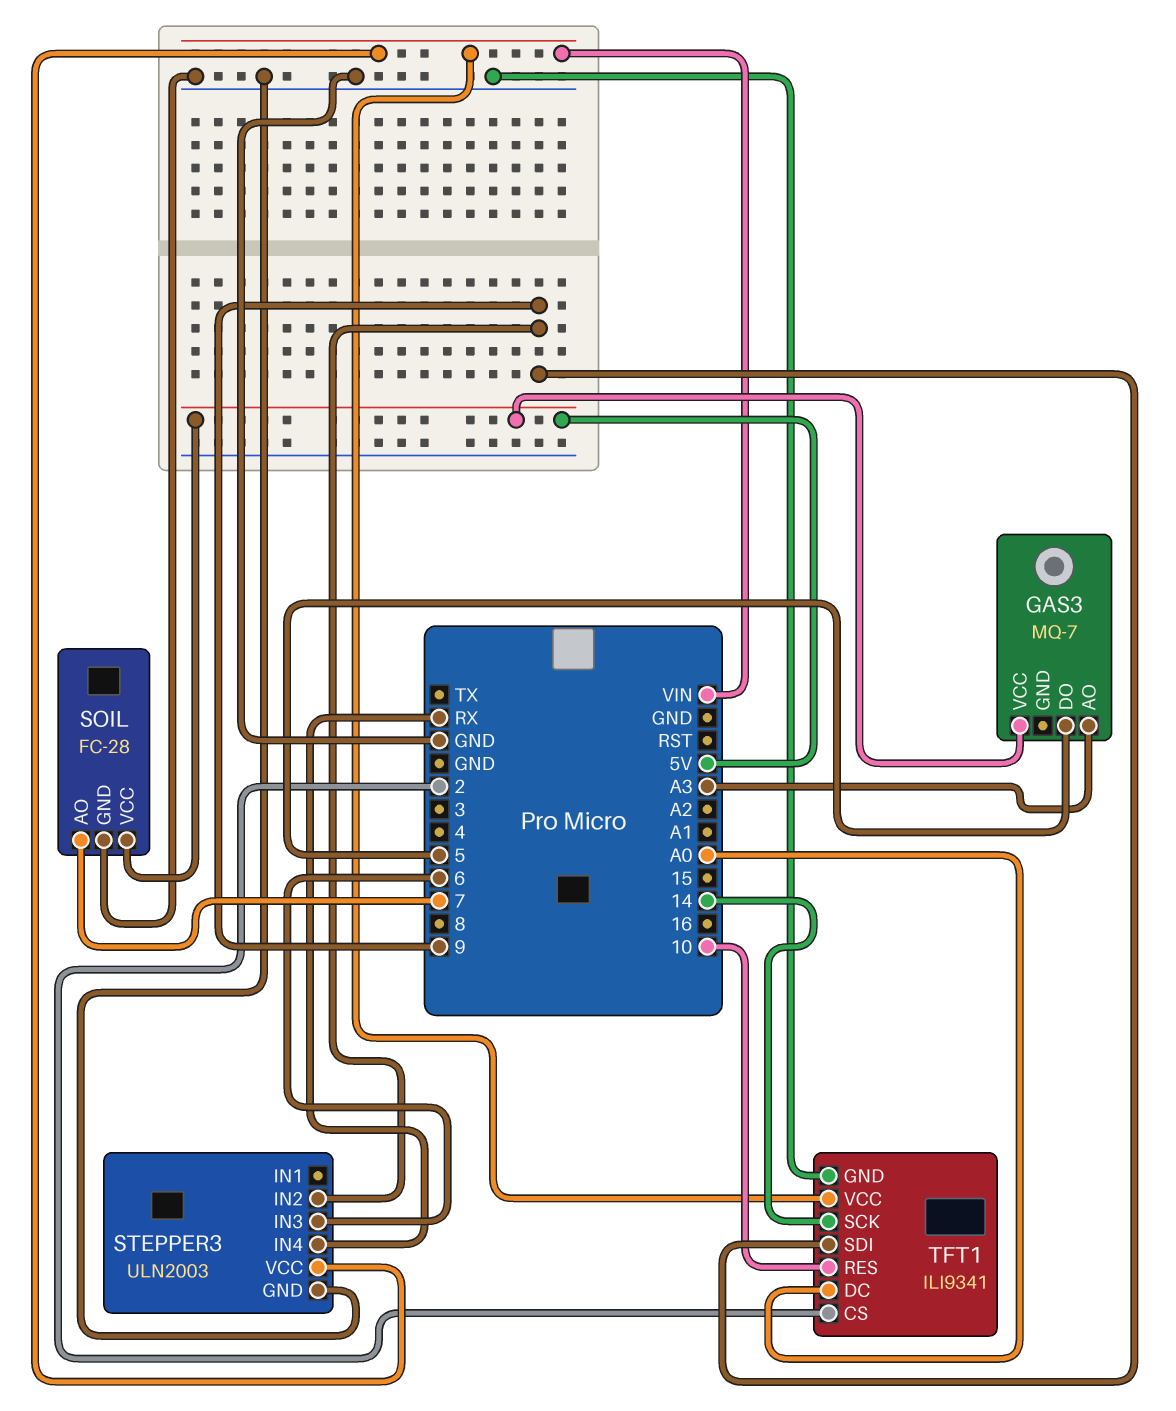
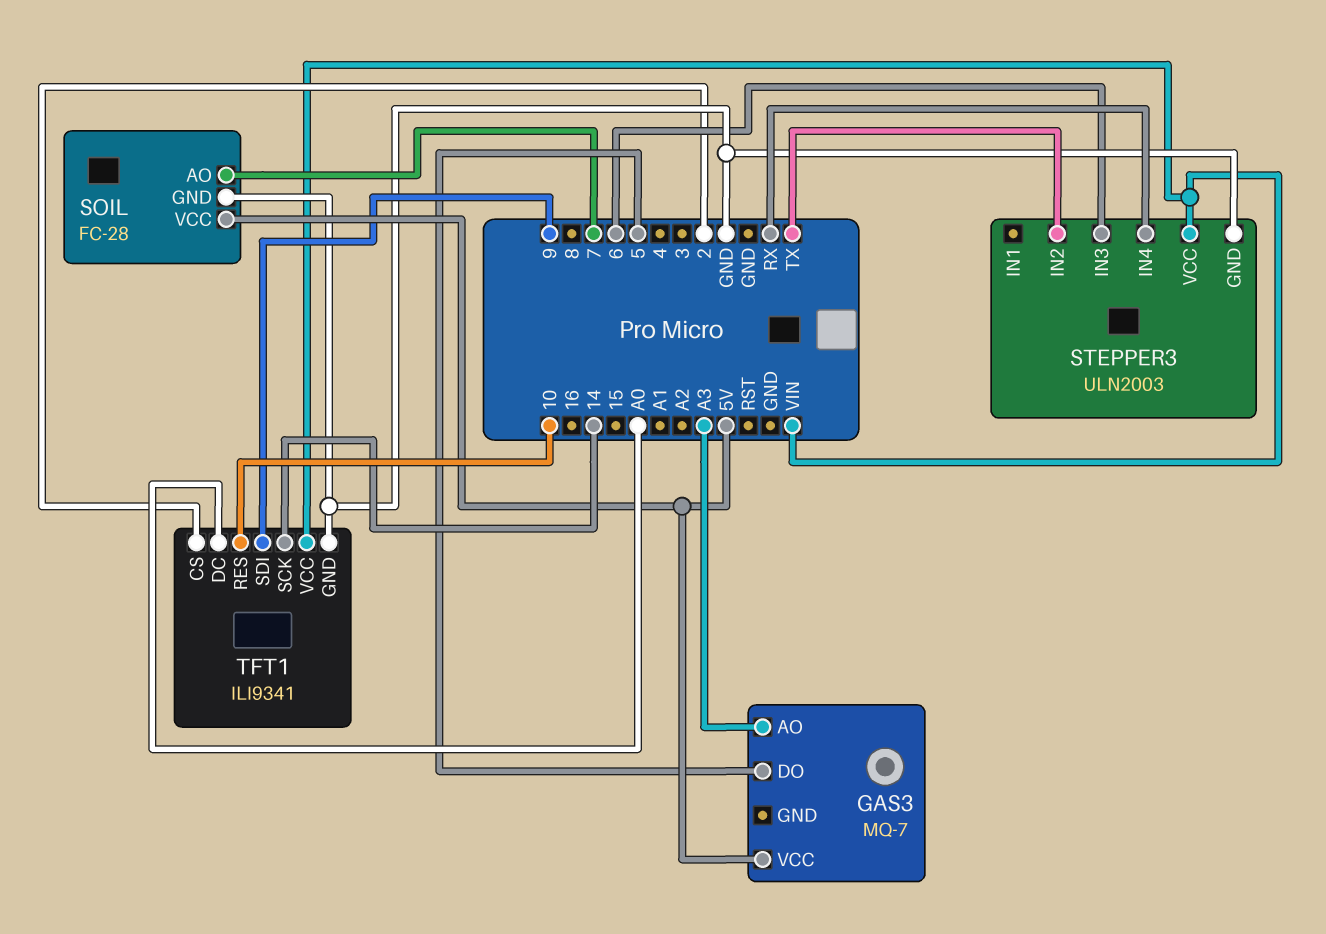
STEPPER3 pin IN2: 9 -> TX

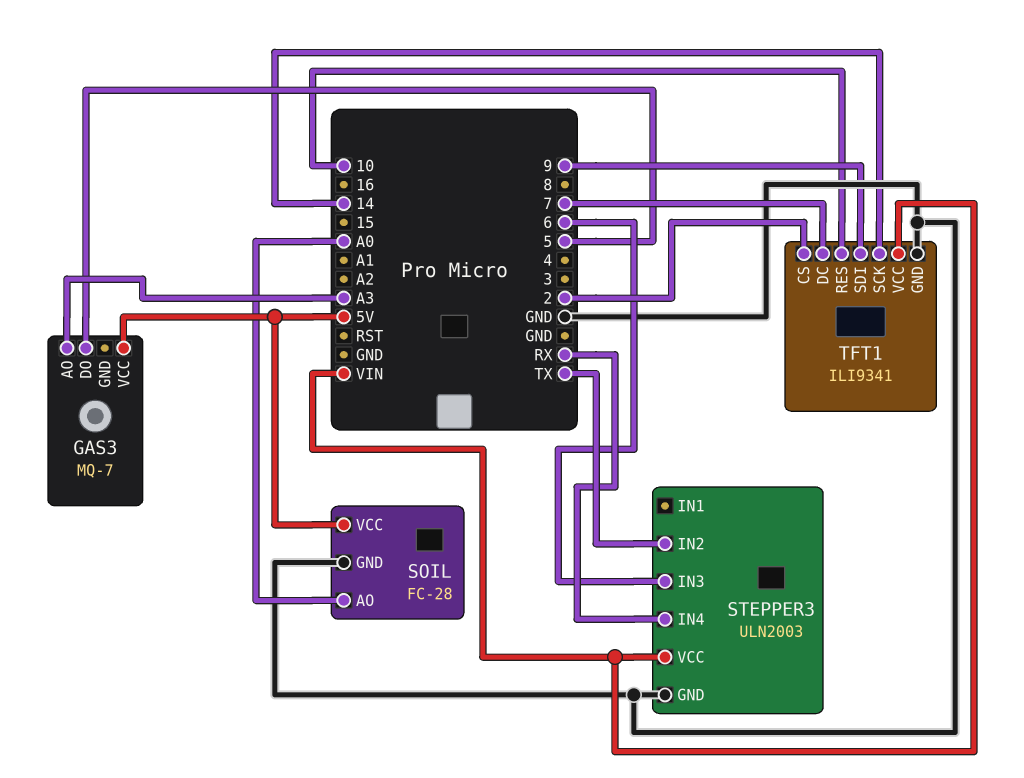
SOIL pin AO: 7 -> A0
TFT1 pin DC: A0 -> 7

